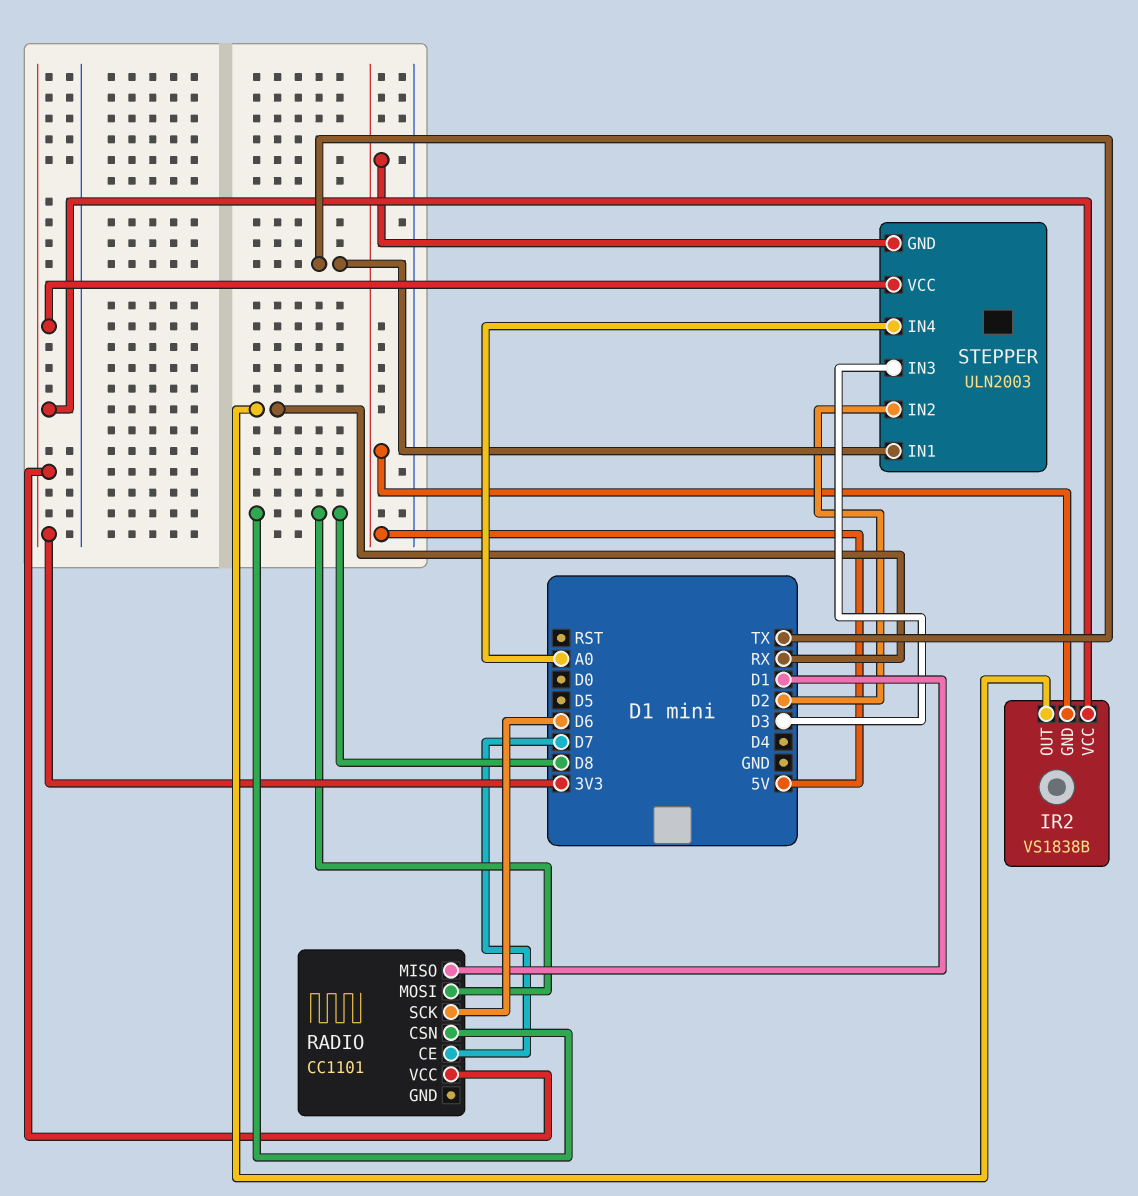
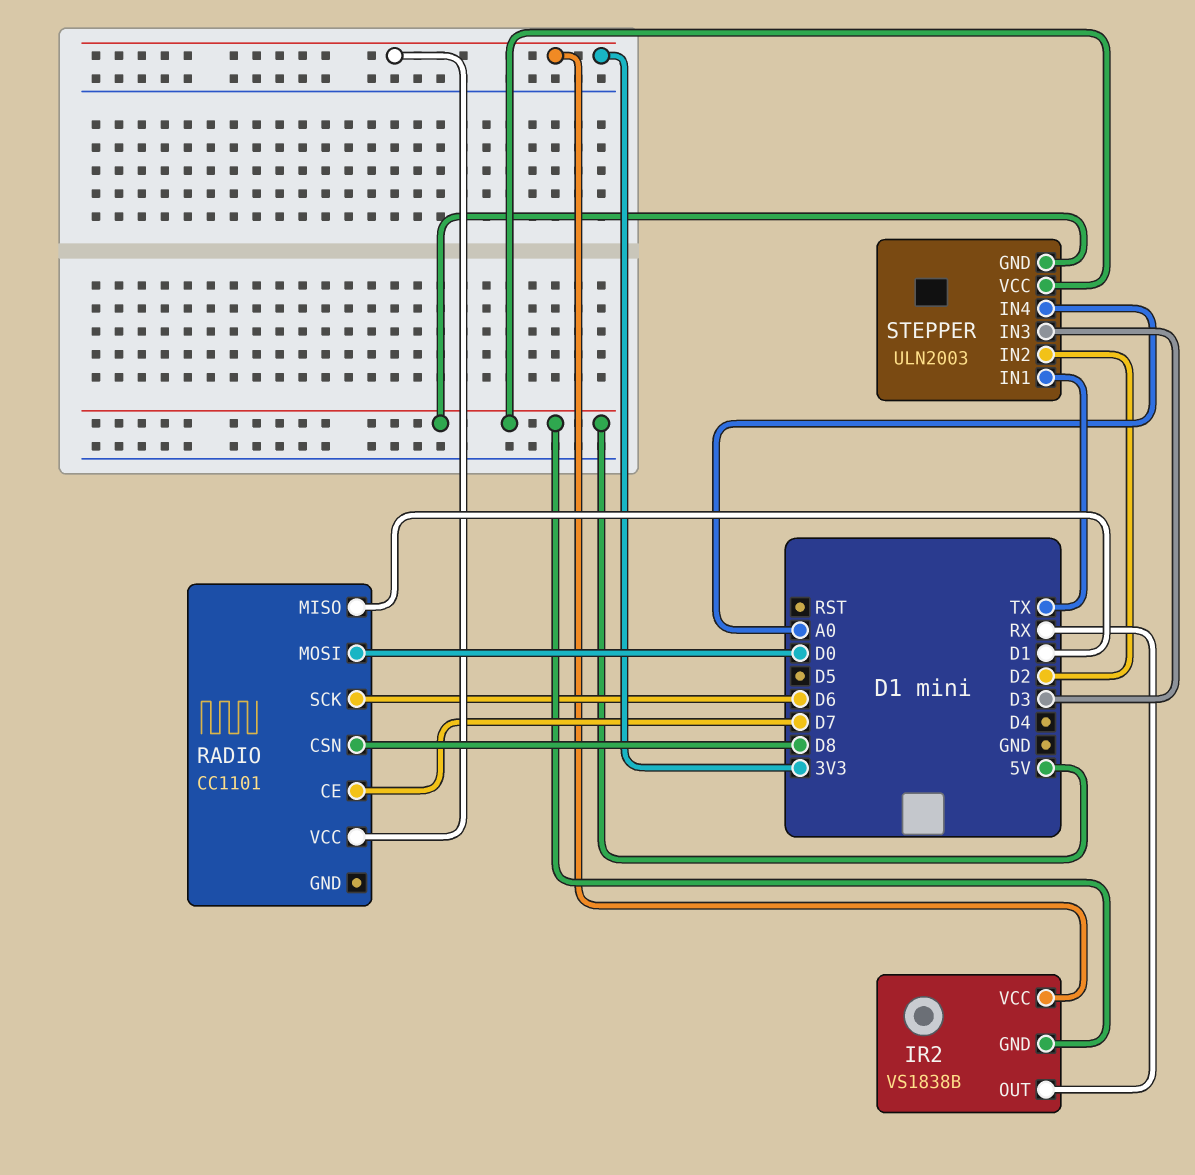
RADIO pin MOSI: D8 -> D0
STEPPER pin VCC: 3V3 -> 5V

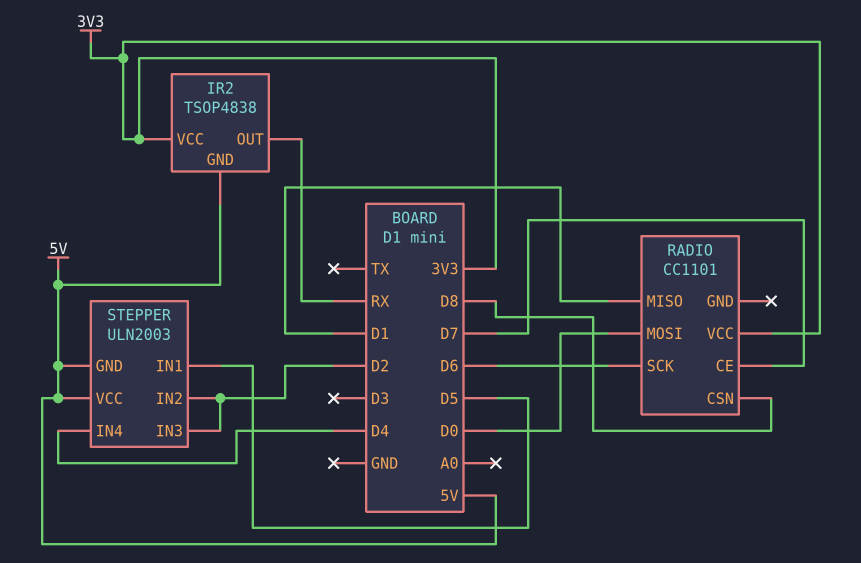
IR2: VS1838B -> TSOP4838
STEPPER pin IN1: TX -> D5
STEPPER pin IN3: D3 -> D2
STEPPER pin IN4: A0 -> D4

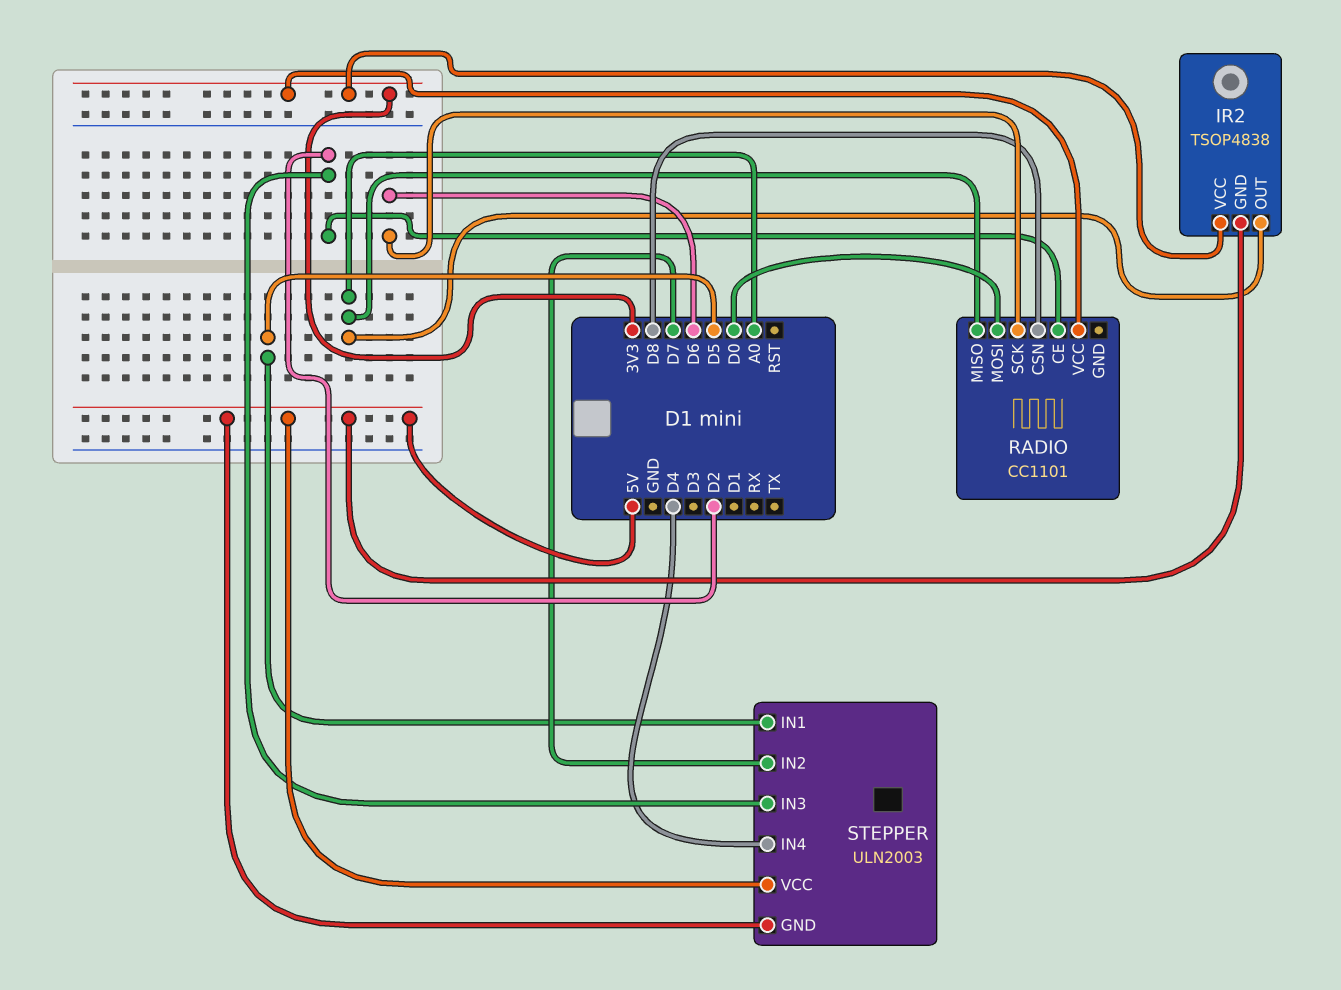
IR2 pin OUT: RX -> A0
RADIO pin CE: D7 -> D2
RADIO pin MISO: D1 -> A0
STEPPER pin IN2: D2 -> D7

